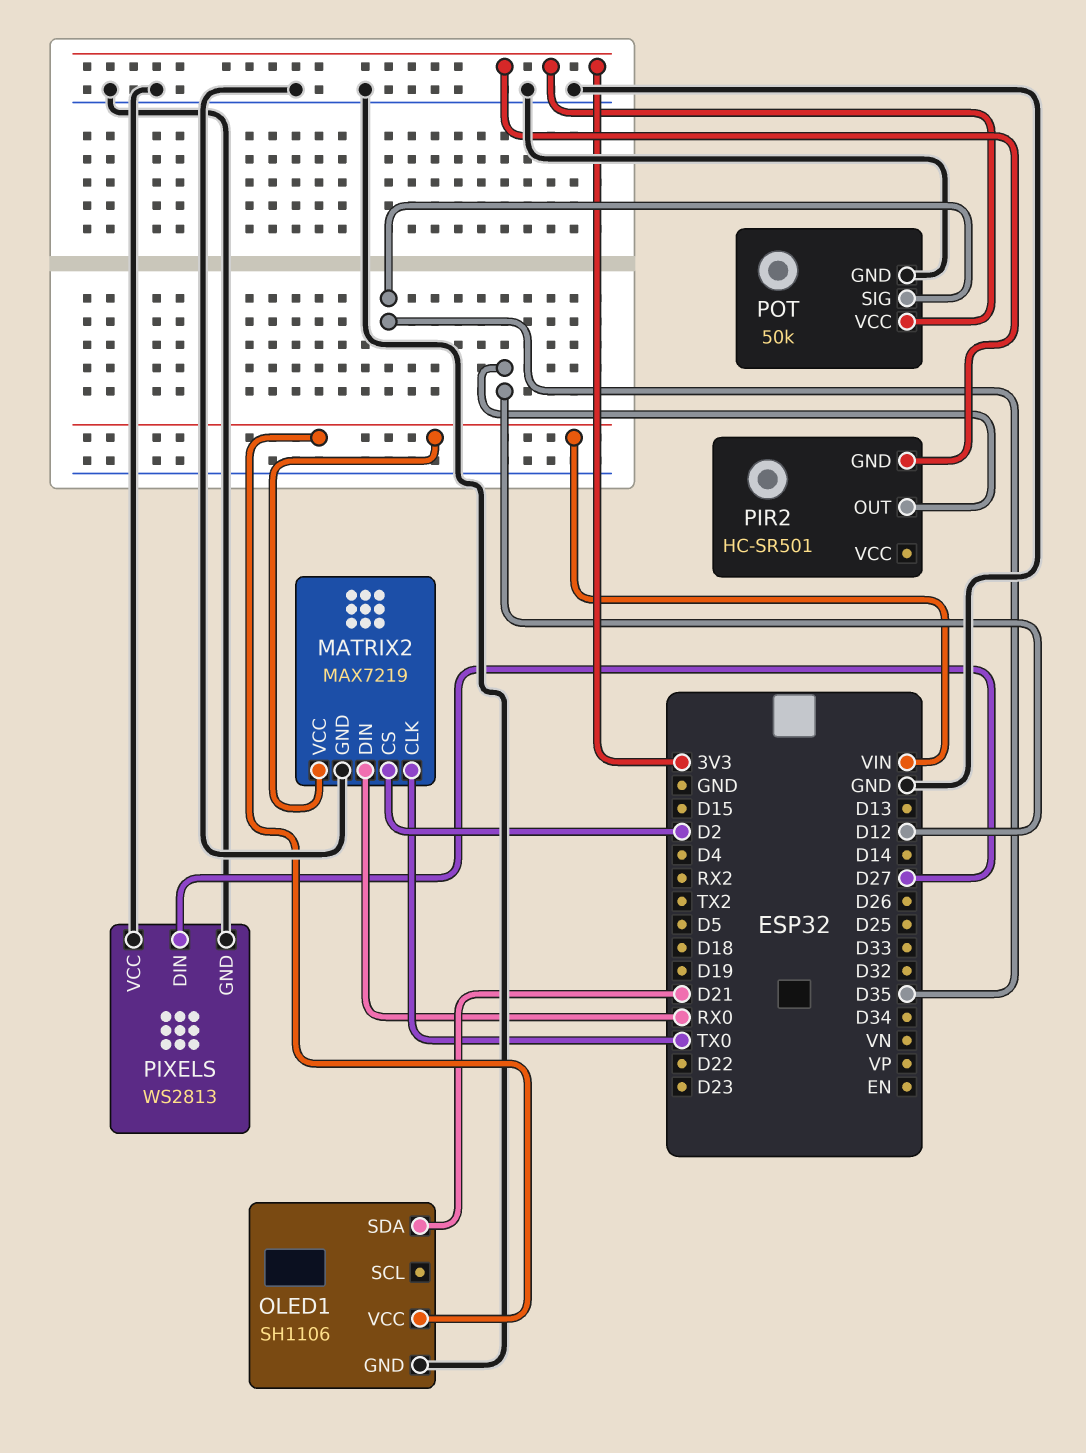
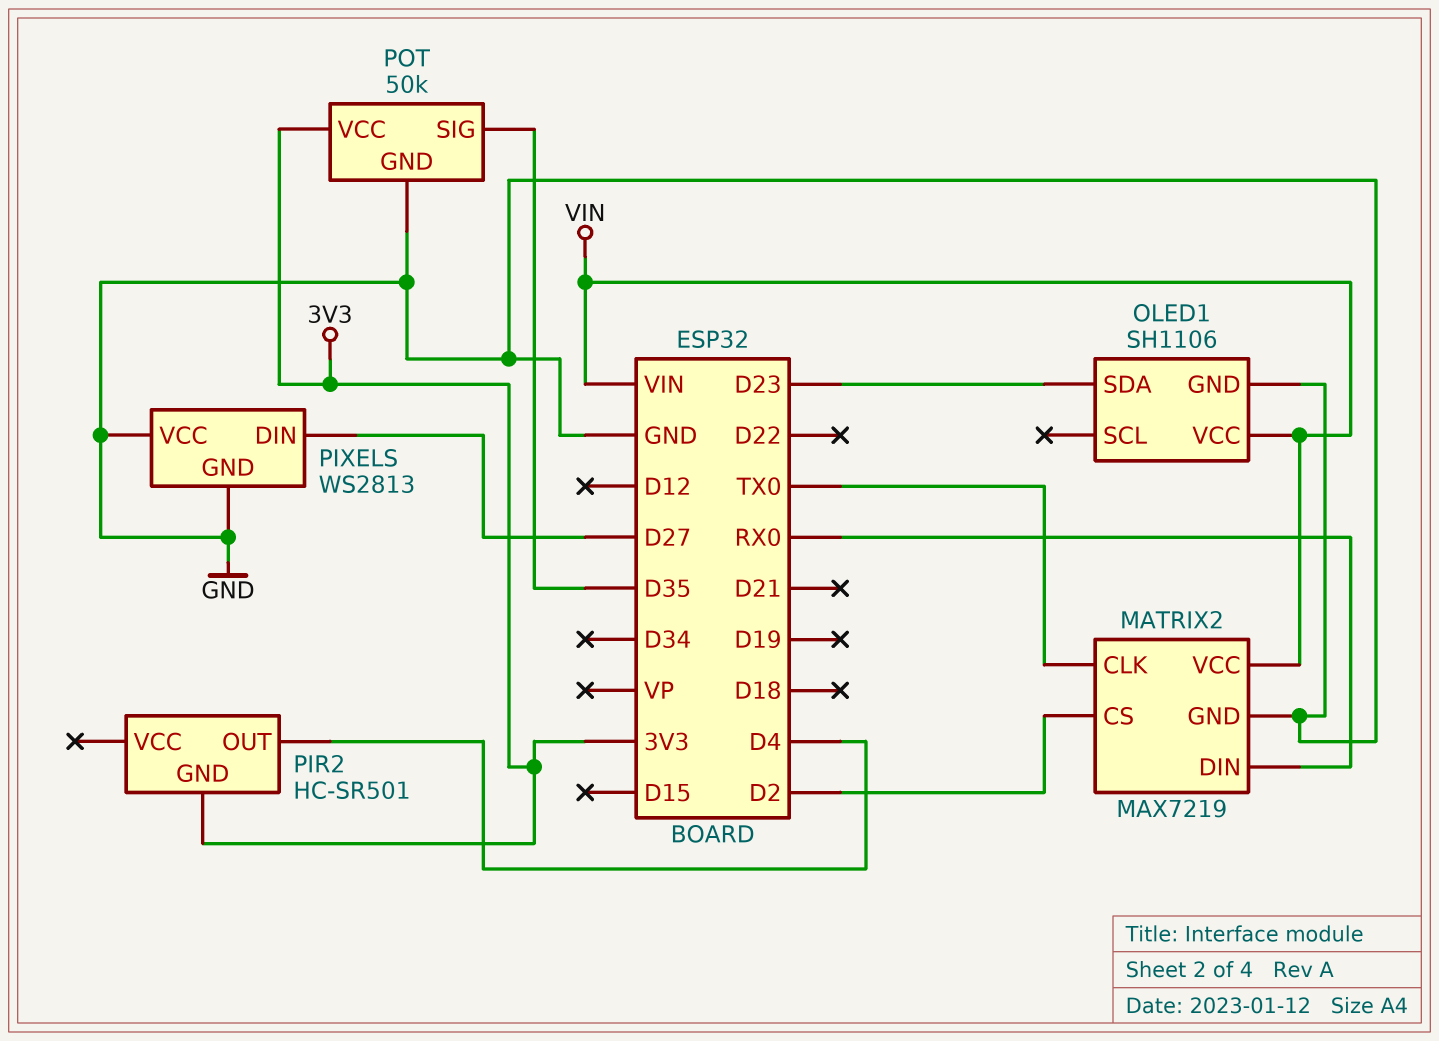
OLED1 pin SDA: D21 -> D23
PIR2 pin OUT: D12 -> D4

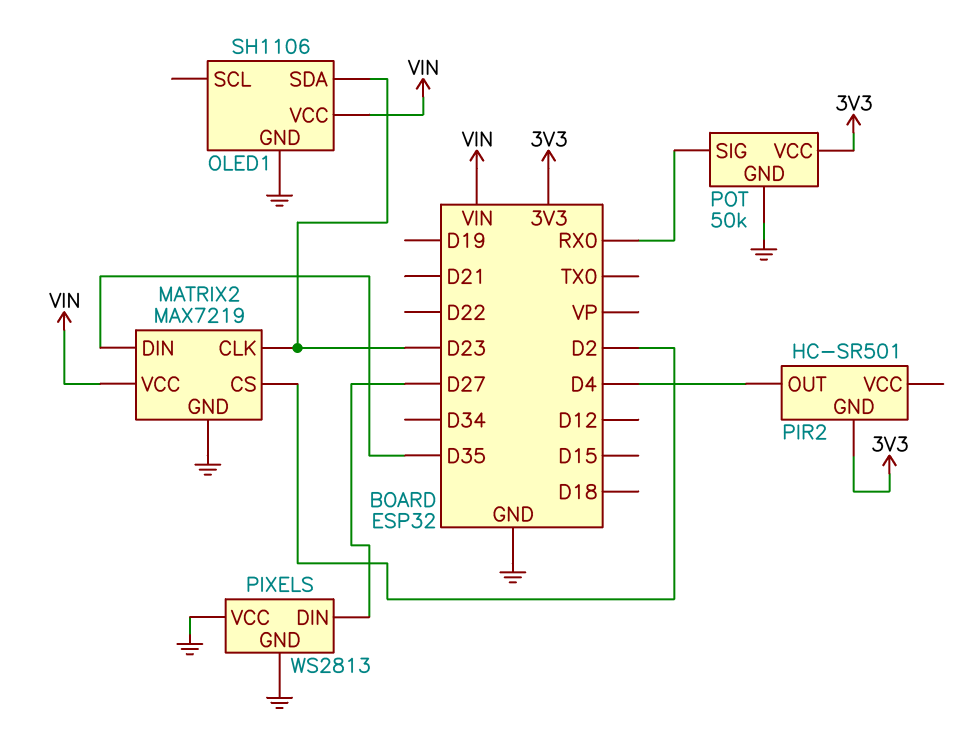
MATRIX2 pin CLK: TX0 -> D23
MATRIX2 pin DIN: RX0 -> D35
POT pin SIG: D35 -> RX0

